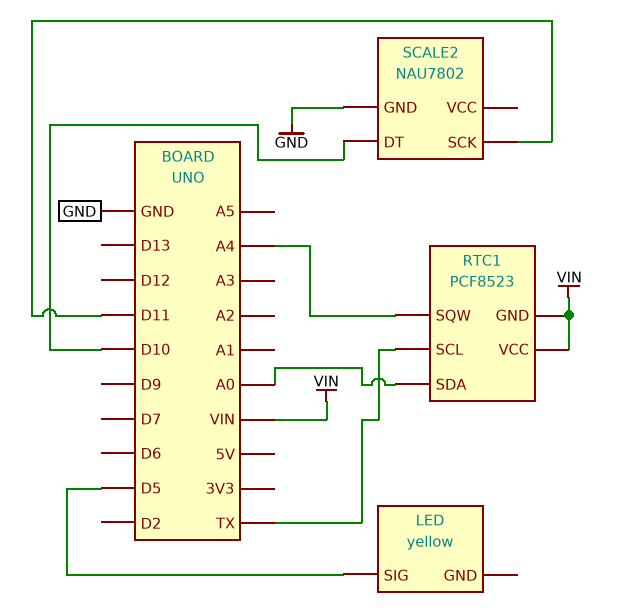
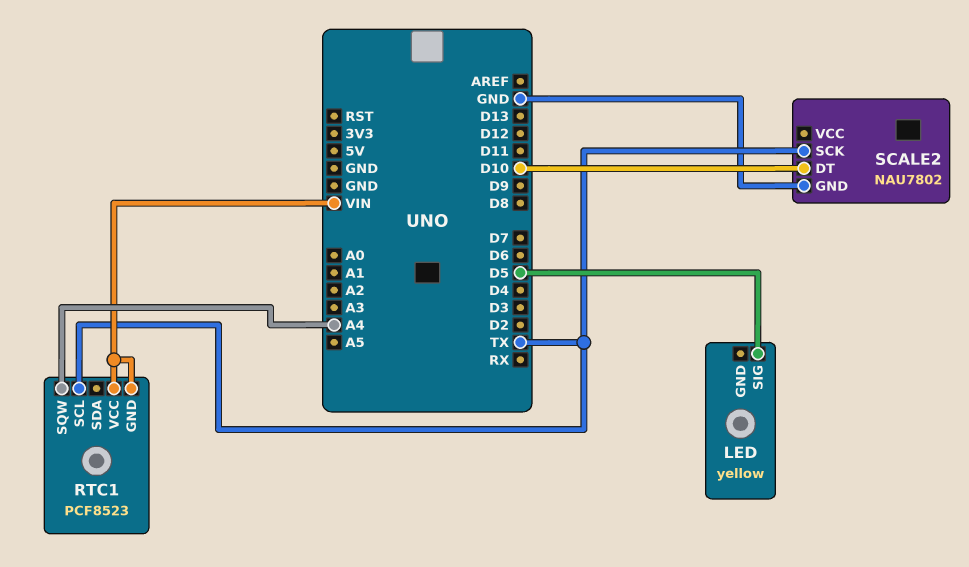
RTC1 pin SDA: A0 -> none
SCALE2 pin SCK: D11 -> TX

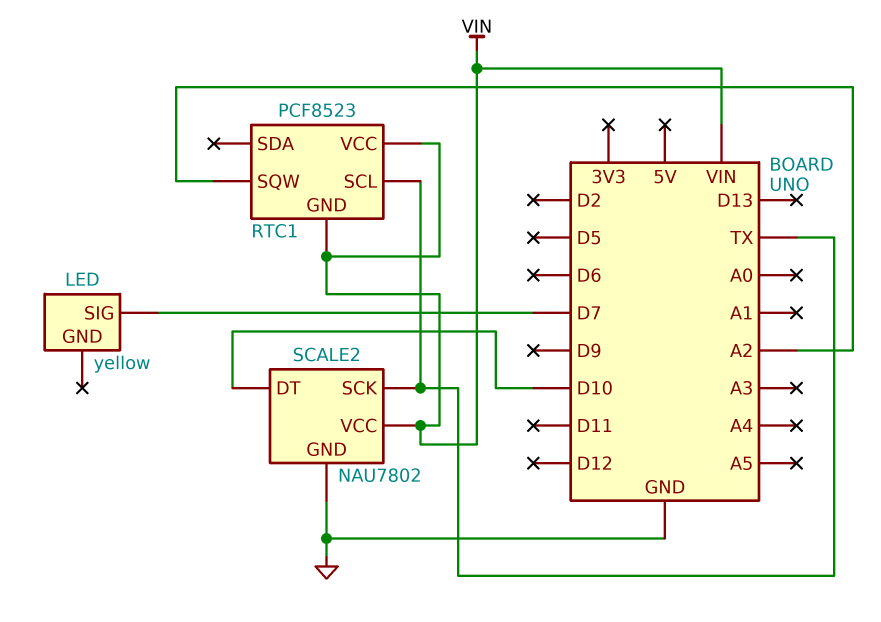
LED pin SIG: D5 -> D7
RTC1 pin SQW: A4 -> A2
SCALE2 pin VCC: none -> VIN

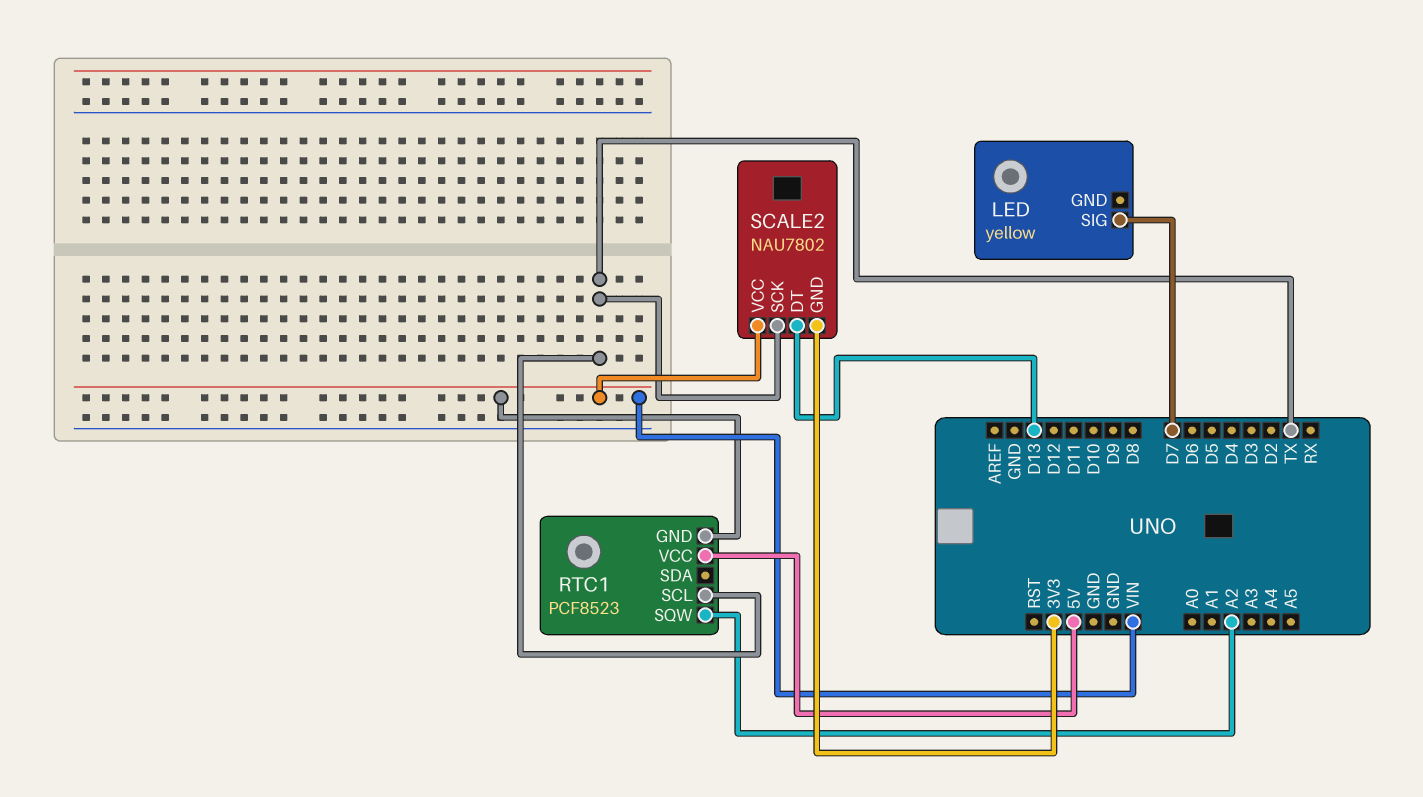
RTC1 pin VCC: VIN -> 5V
SCALE2 pin DT: D10 -> D13
SCALE2 pin GND: GND -> 3V3

